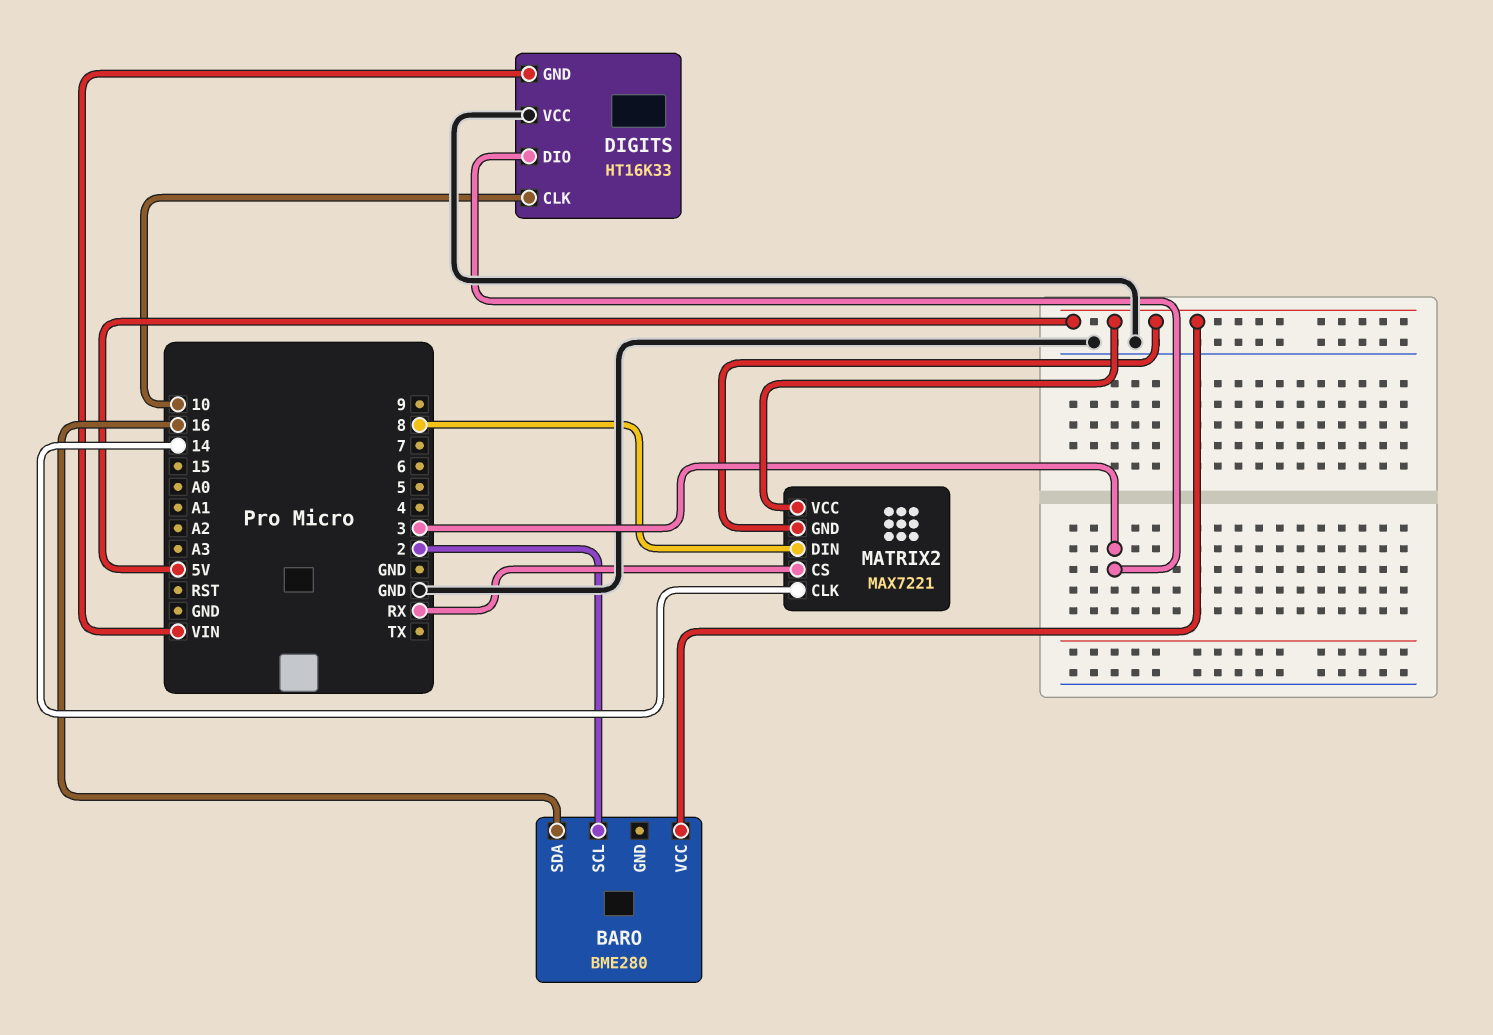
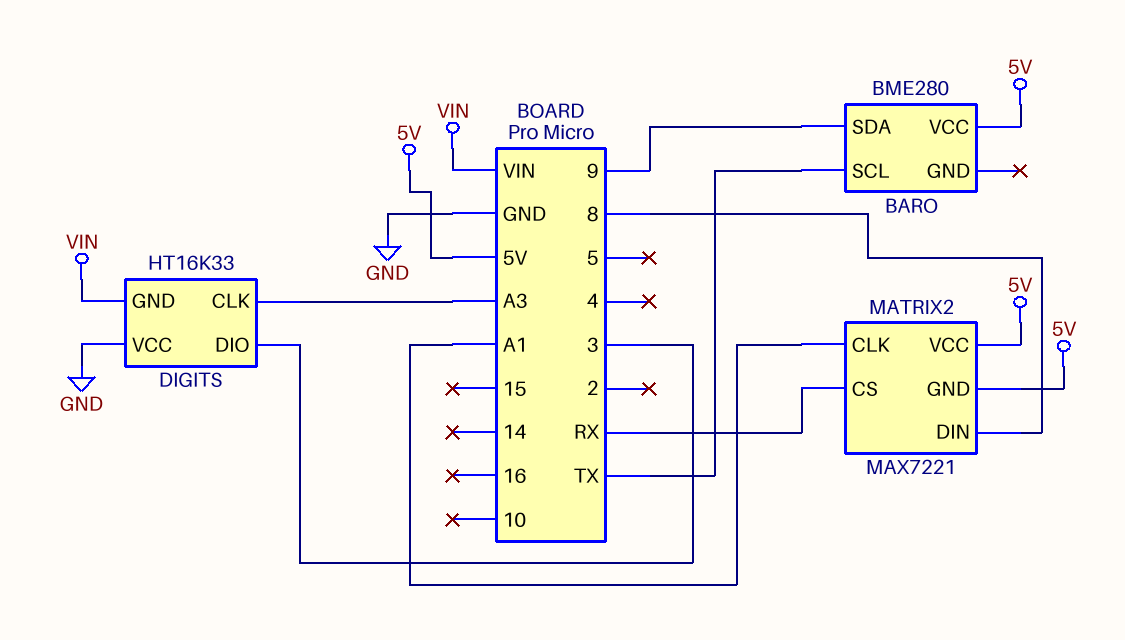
BARO pin SCL: 2 -> TX
BARO pin SDA: 16 -> 9
DIGITS pin CLK: 10 -> A3
MATRIX2 pin CLK: 14 -> A1

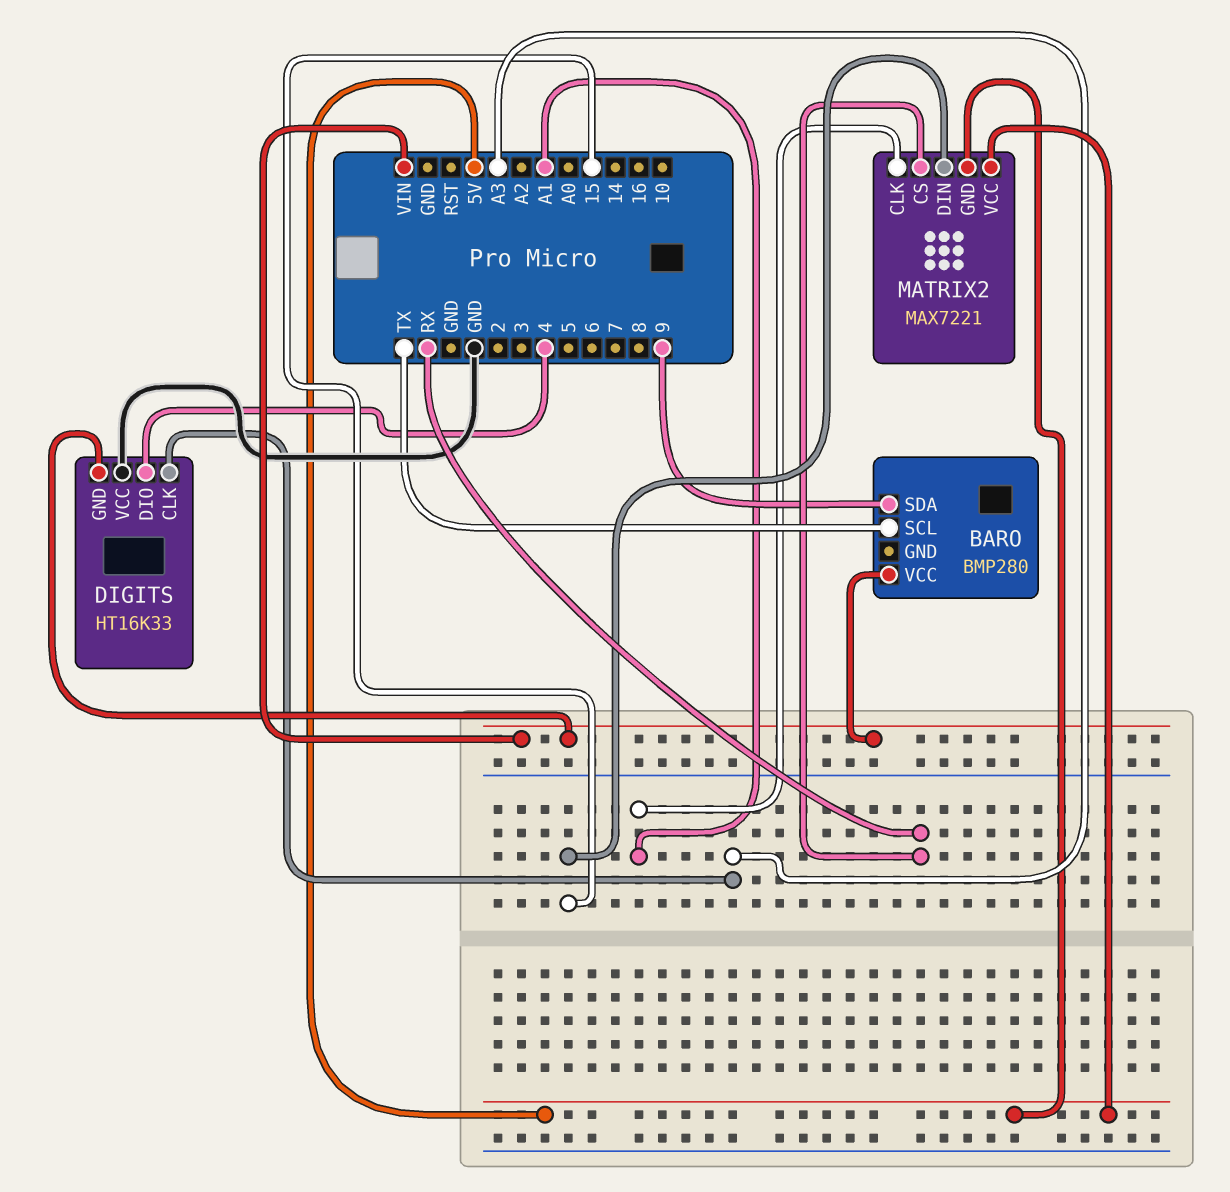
BARO: BME280 -> BMP280
BARO pin VCC: 5V -> VIN
DIGITS pin DIO: 3 -> 4
MATRIX2 pin DIN: 8 -> 15

